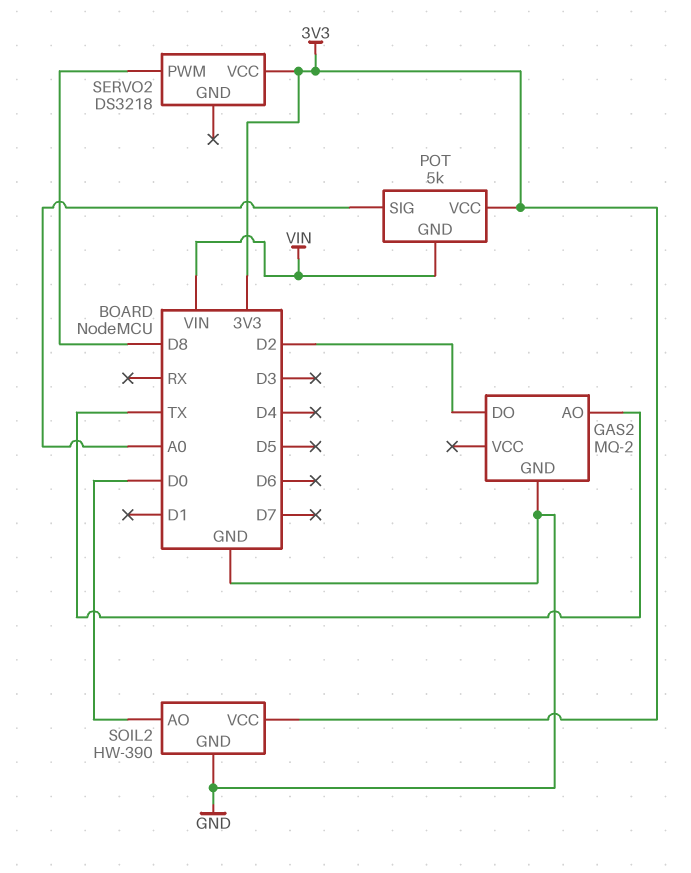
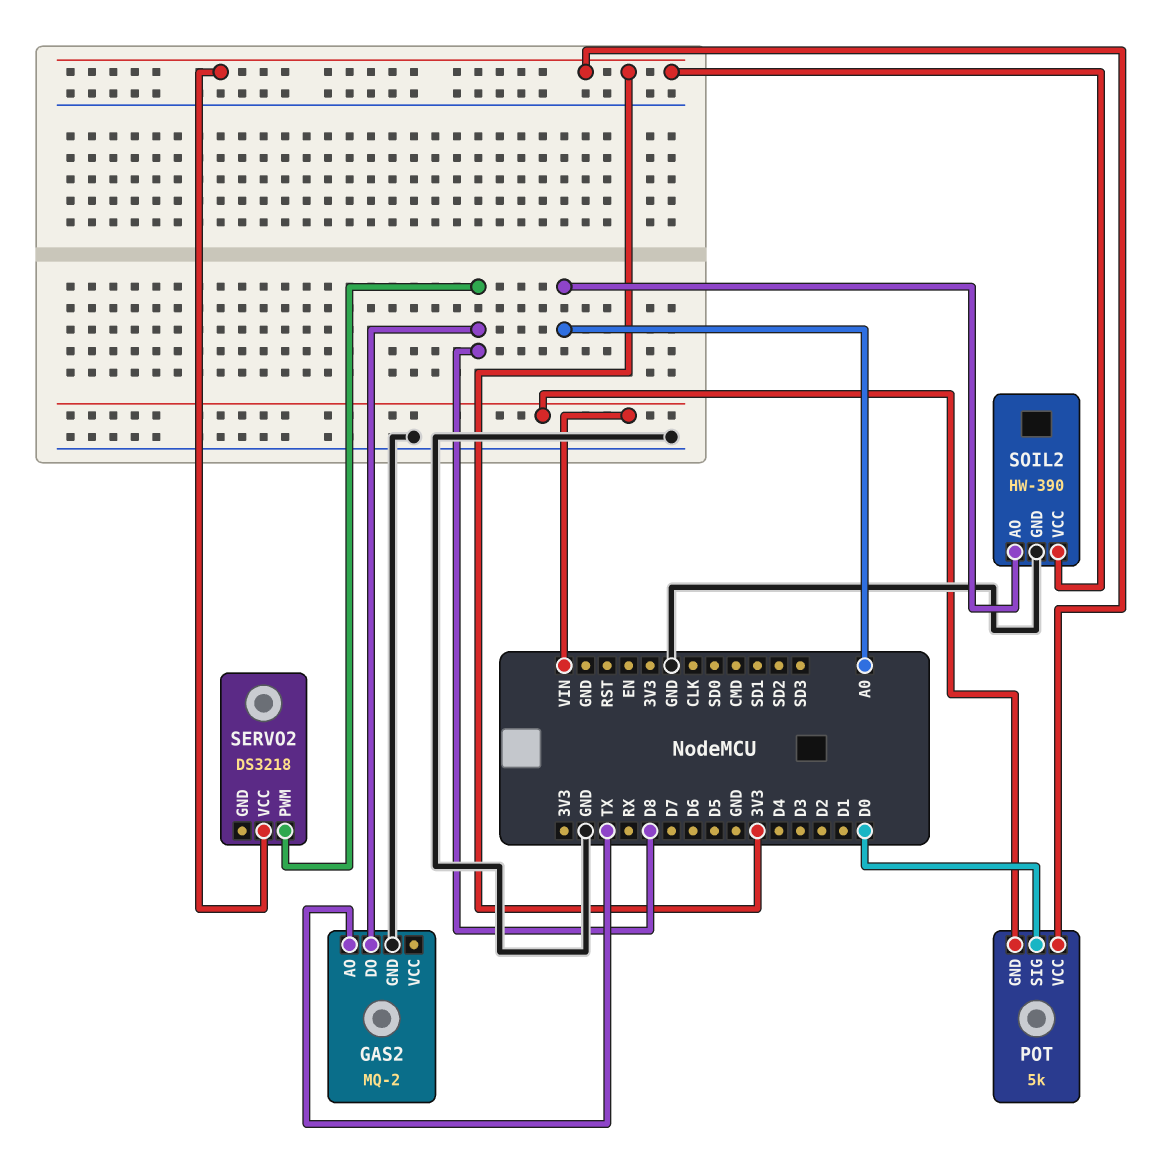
GAS2 pin DO: D2 -> D8
POT pin SIG: A0 -> D0
SOIL2 pin AO: D0 -> A0

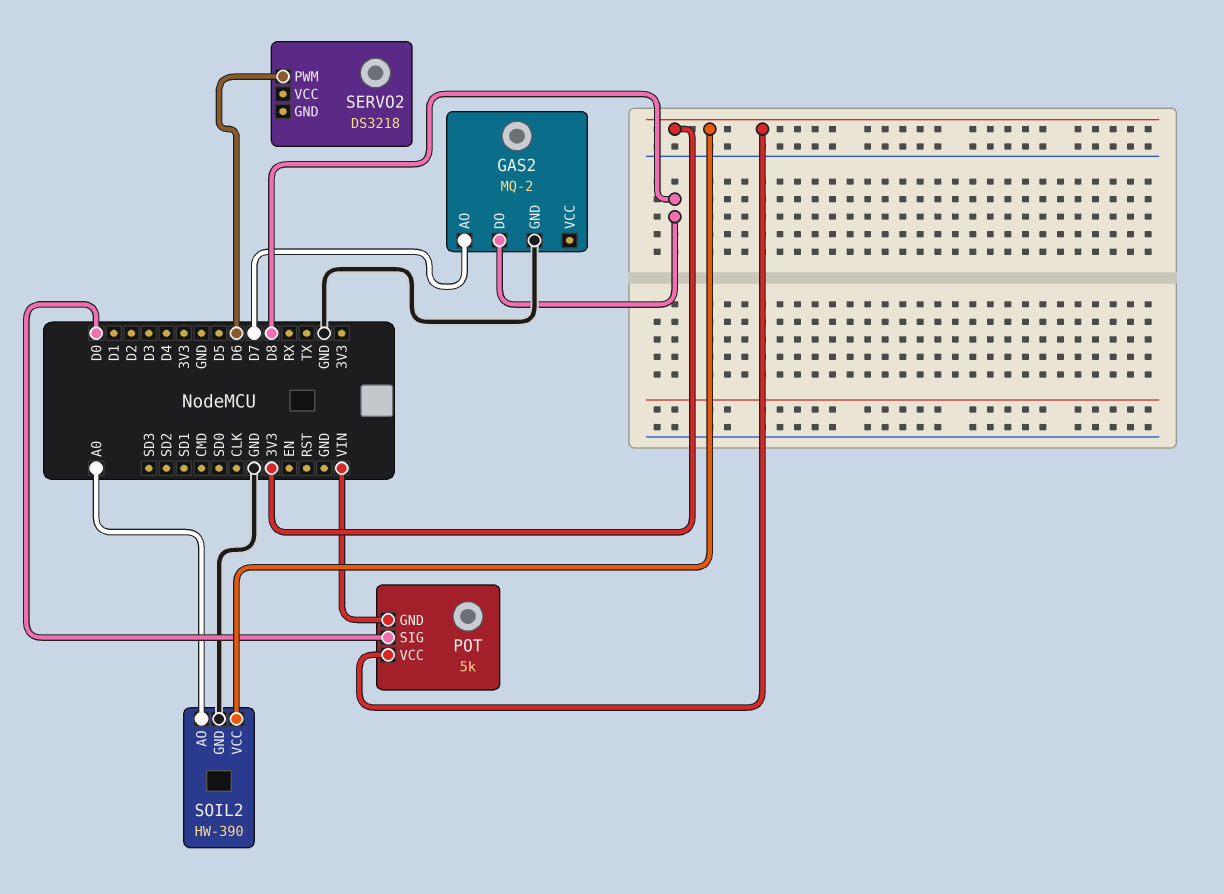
GAS2 pin AO: TX -> D7
SERVO2 pin PWM: D8 -> D6
SERVO2 pin VCC: 3V3 -> none

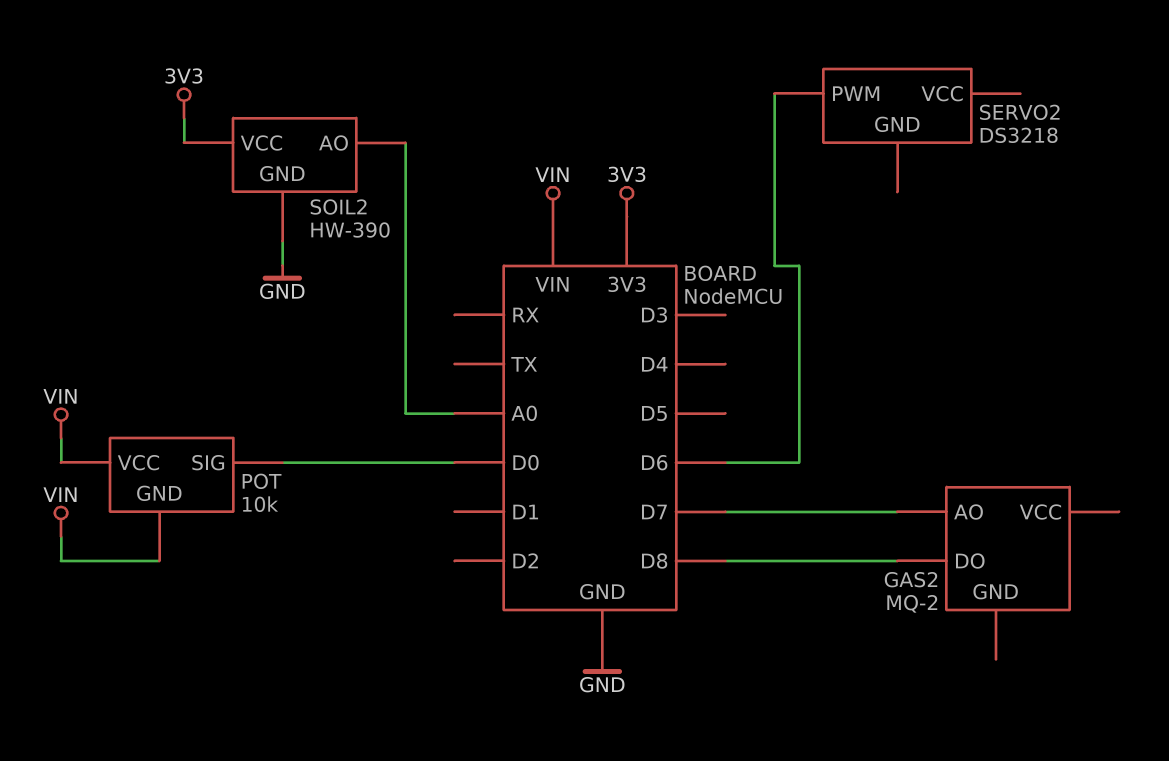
GAS2 pin GND: GND -> none
POT: 5k -> 10k
POT pin VCC: 3V3 -> VIN

